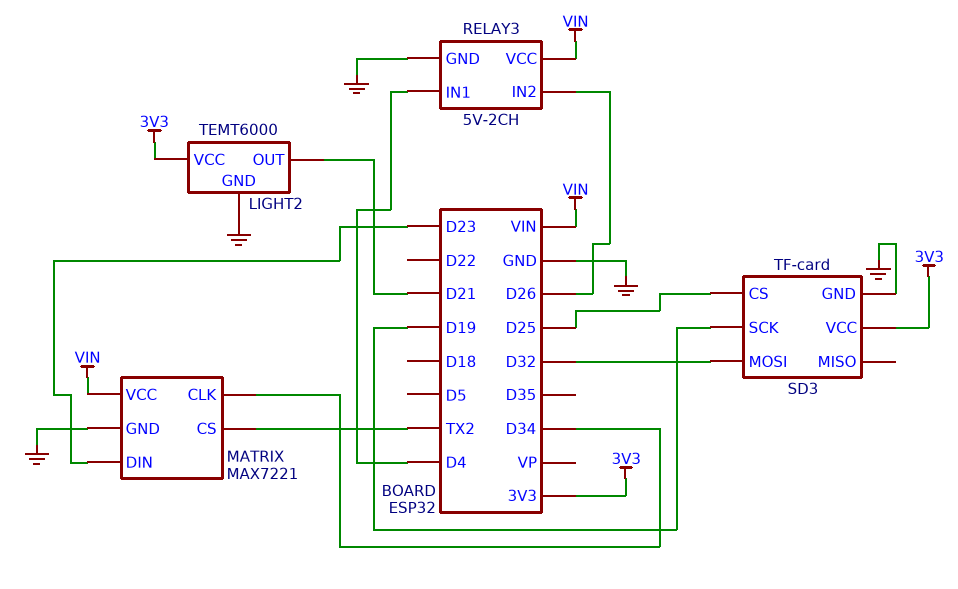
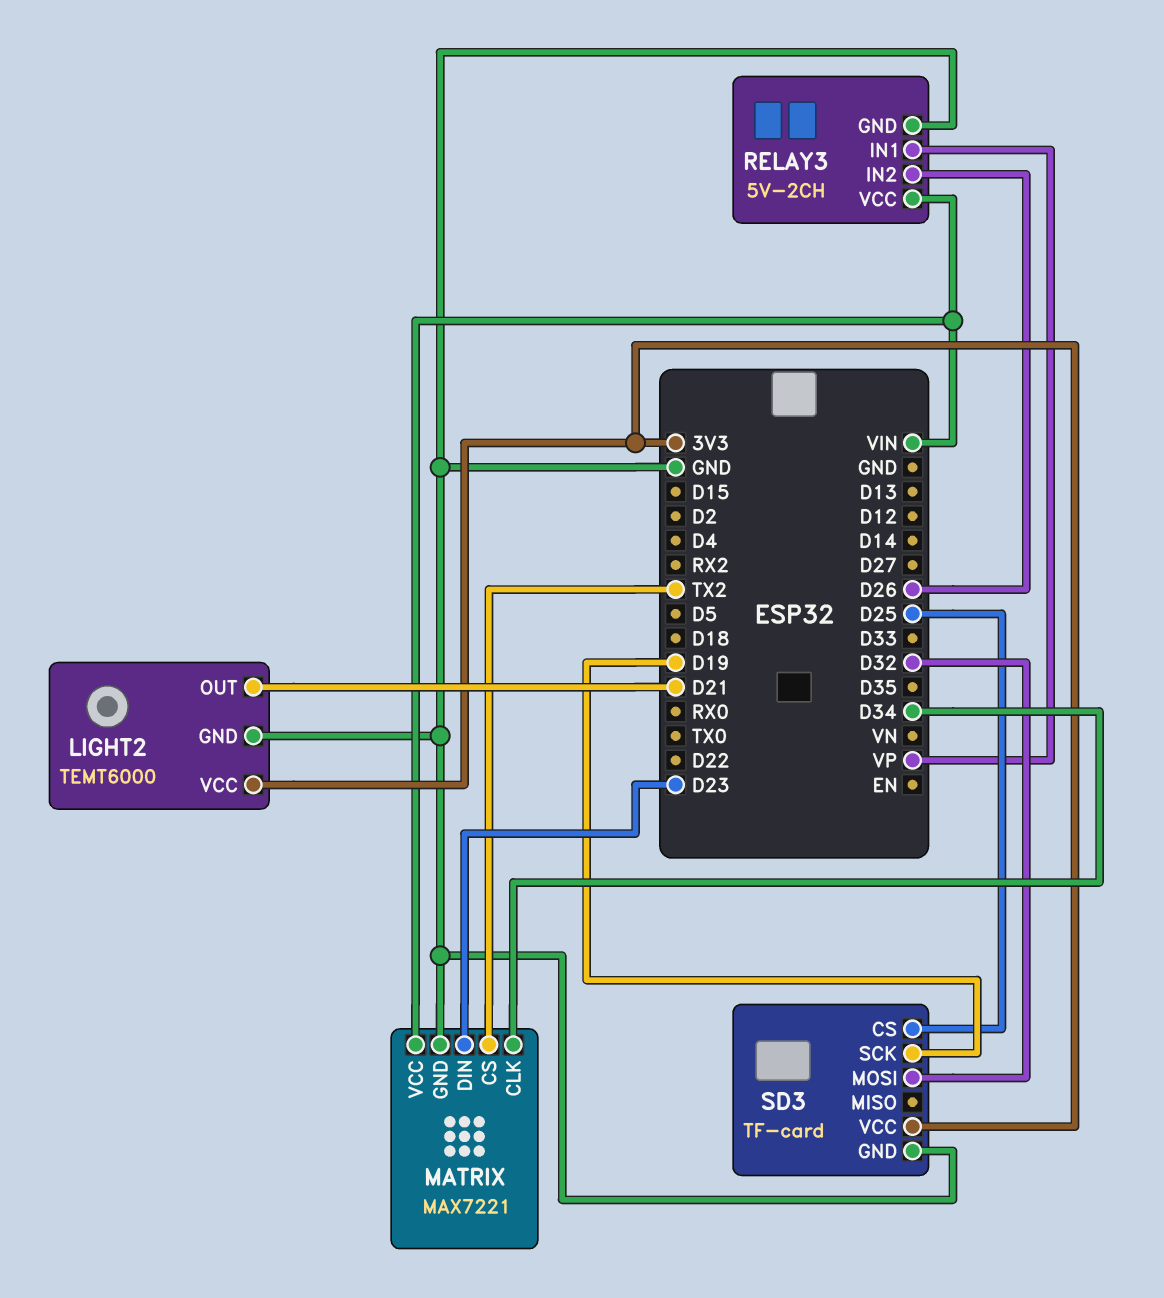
RELAY3 pin IN1: D4 -> VP

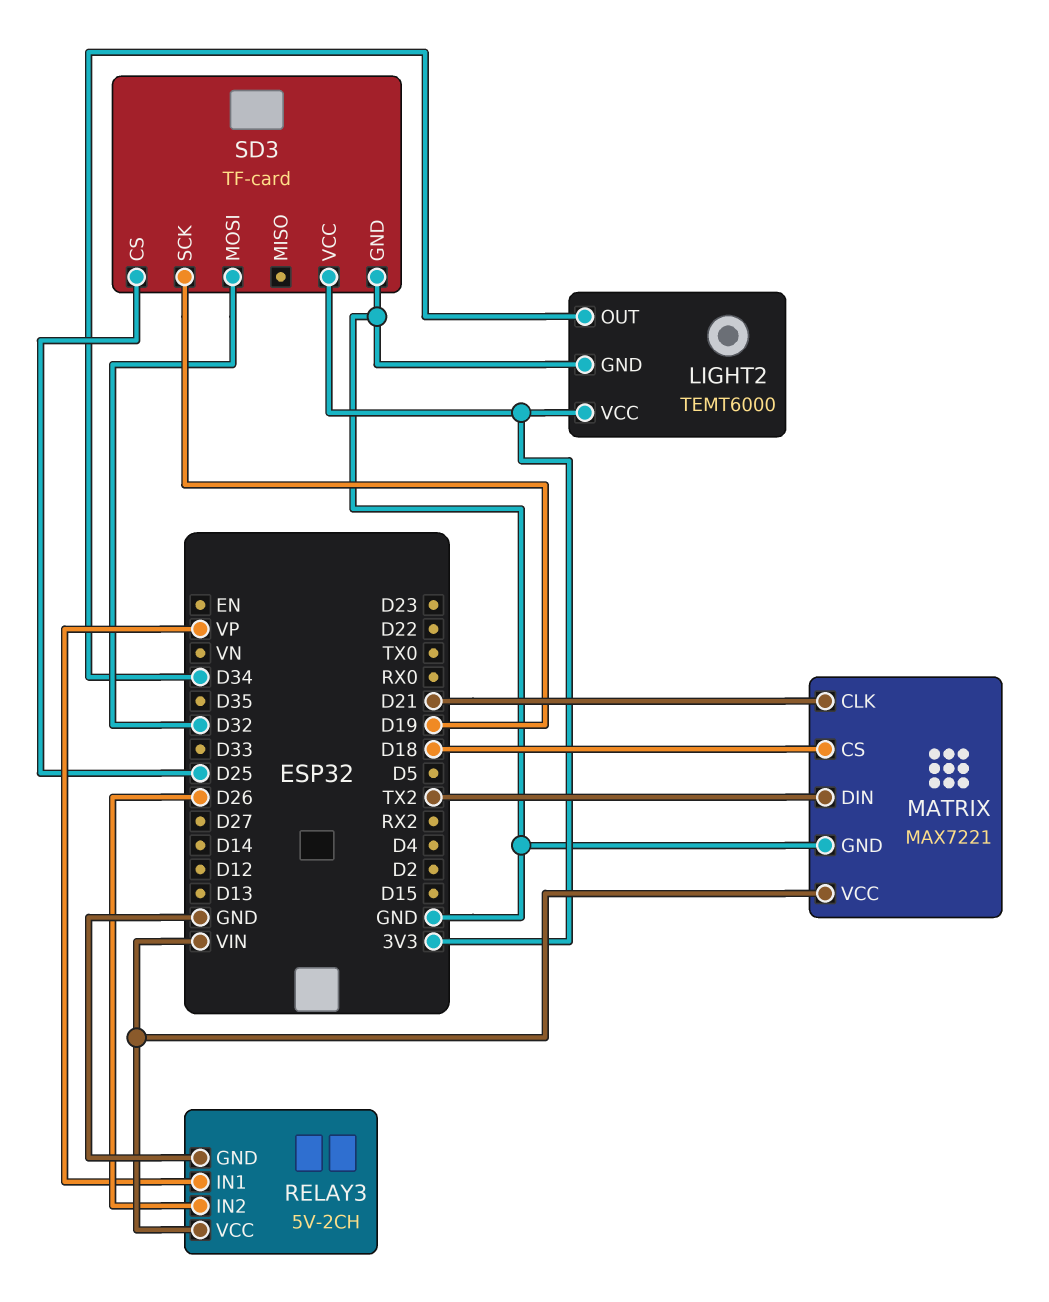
LIGHT2 pin OUT: D21 -> D34
MATRIX pin CLK: D34 -> D21
MATRIX pin CS: TX2 -> D18
MATRIX pin DIN: D23 -> TX2

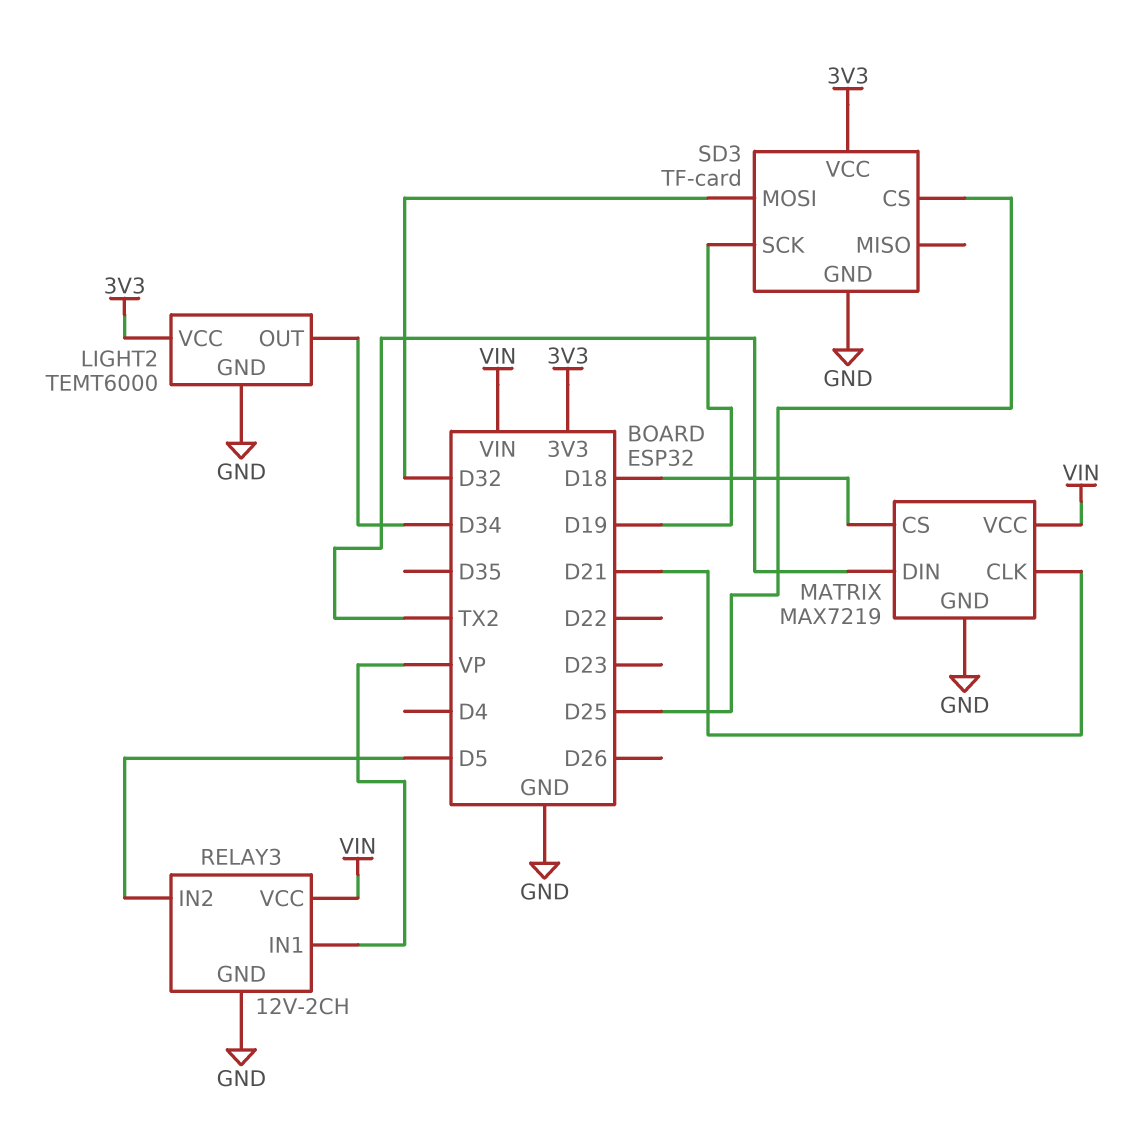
MATRIX: MAX7221 -> MAX7219
RELAY3: 5V-2CH -> 12V-2CH
RELAY3 pin IN2: D26 -> D5

